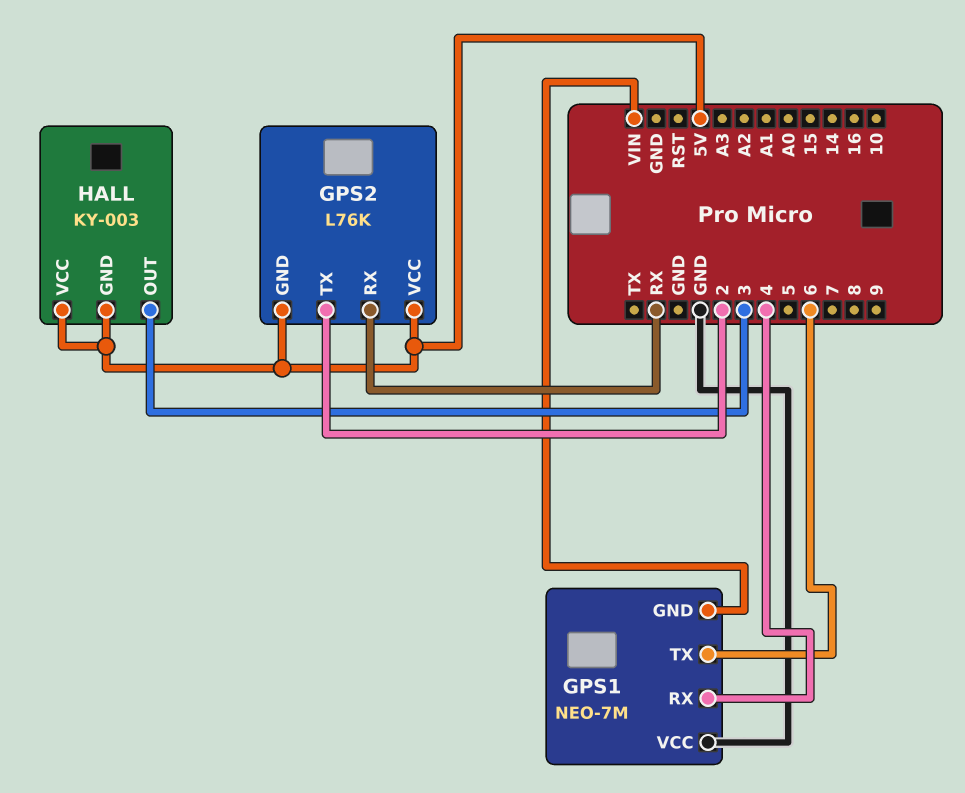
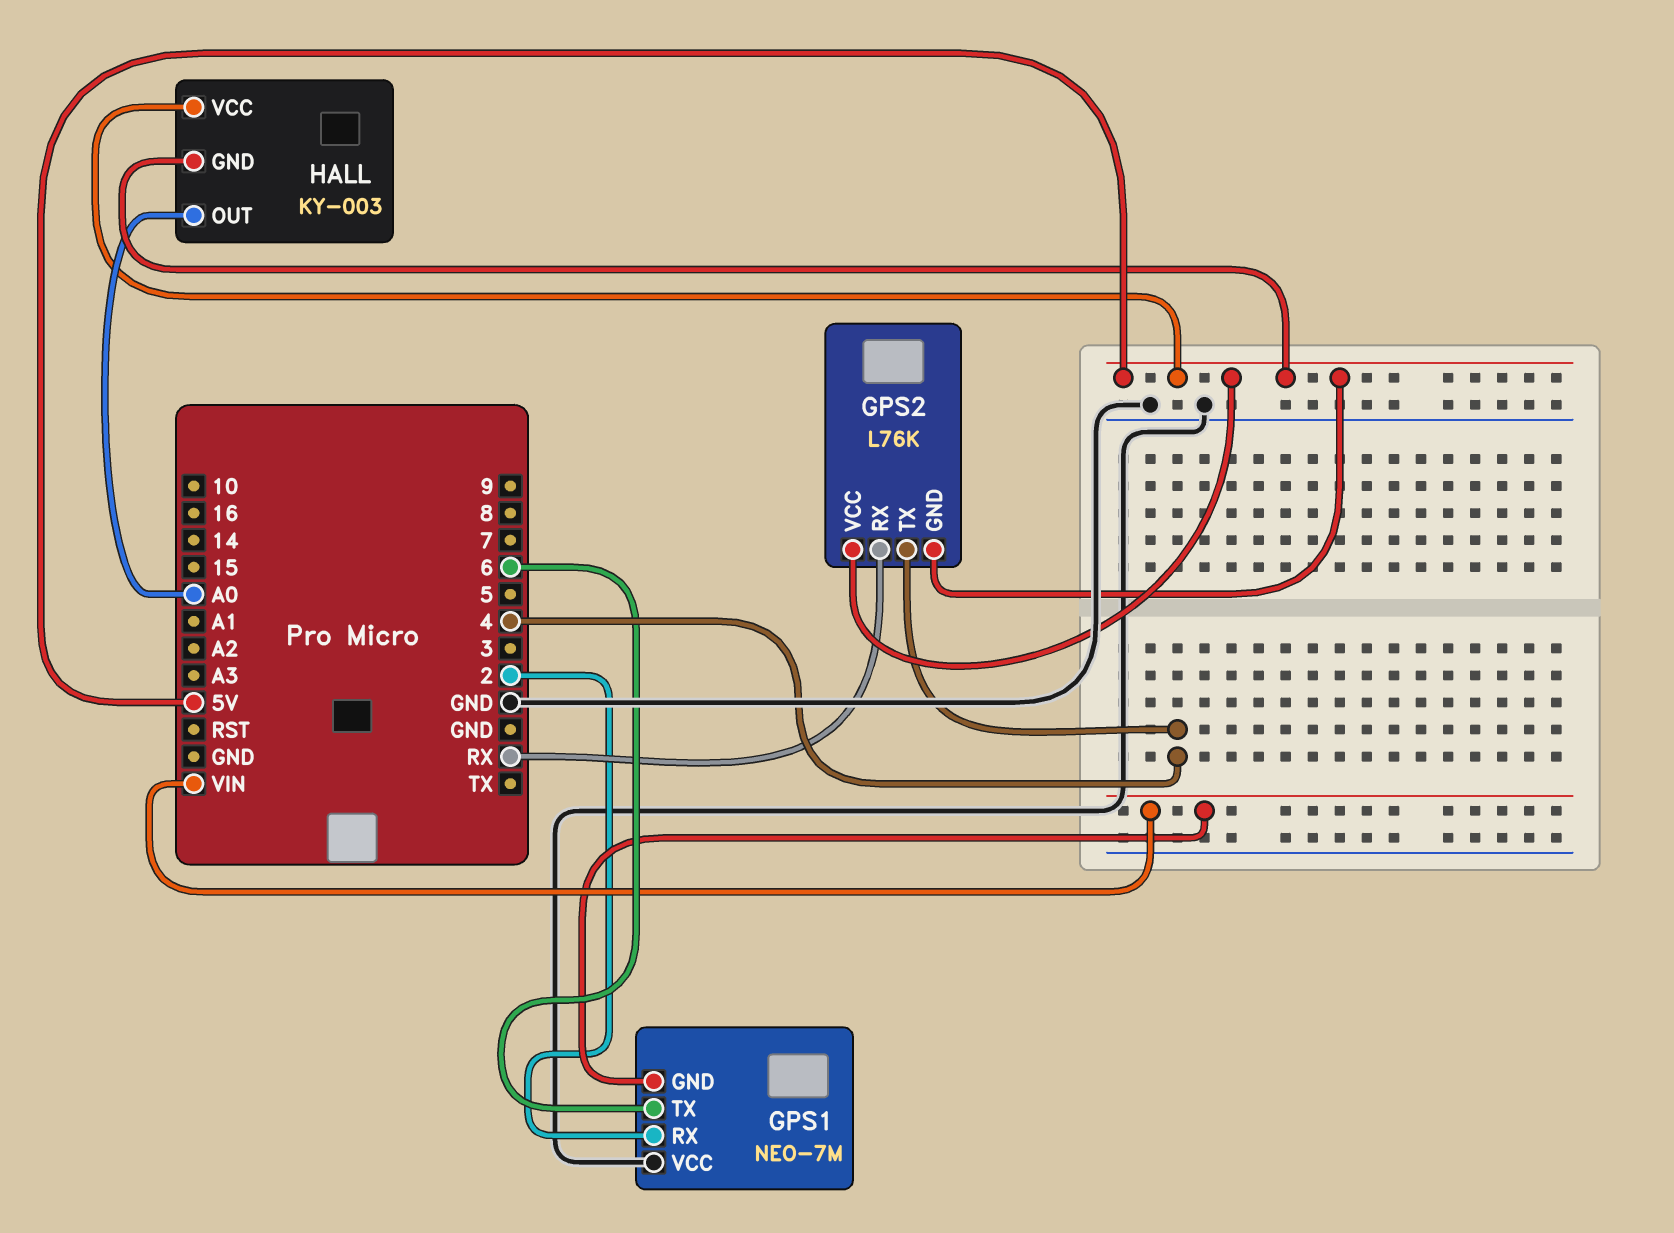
GPS1 pin RX: 4 -> 2
GPS2 pin TX: 2 -> 4
HALL pin OUT: 3 -> A0

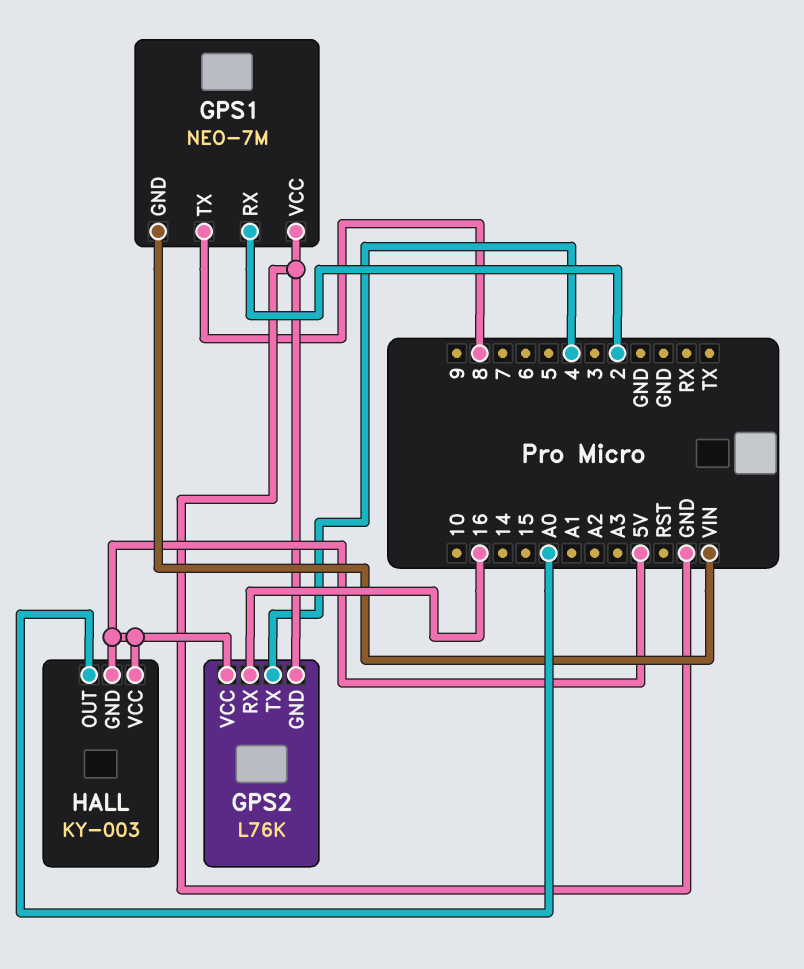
GPS1 pin TX: 6 -> 8
GPS2 pin GND: 5V -> GND
GPS2 pin RX: RX -> 16

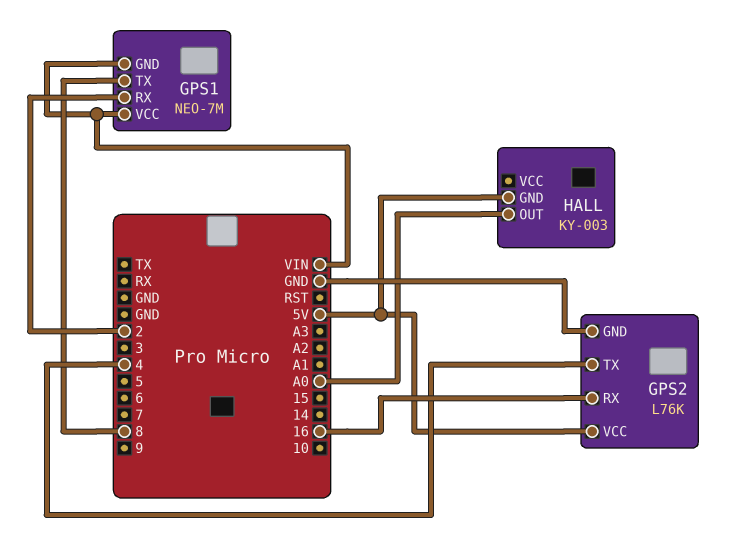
GPS1 pin VCC: GND -> VIN
HALL pin VCC: 5V -> none

